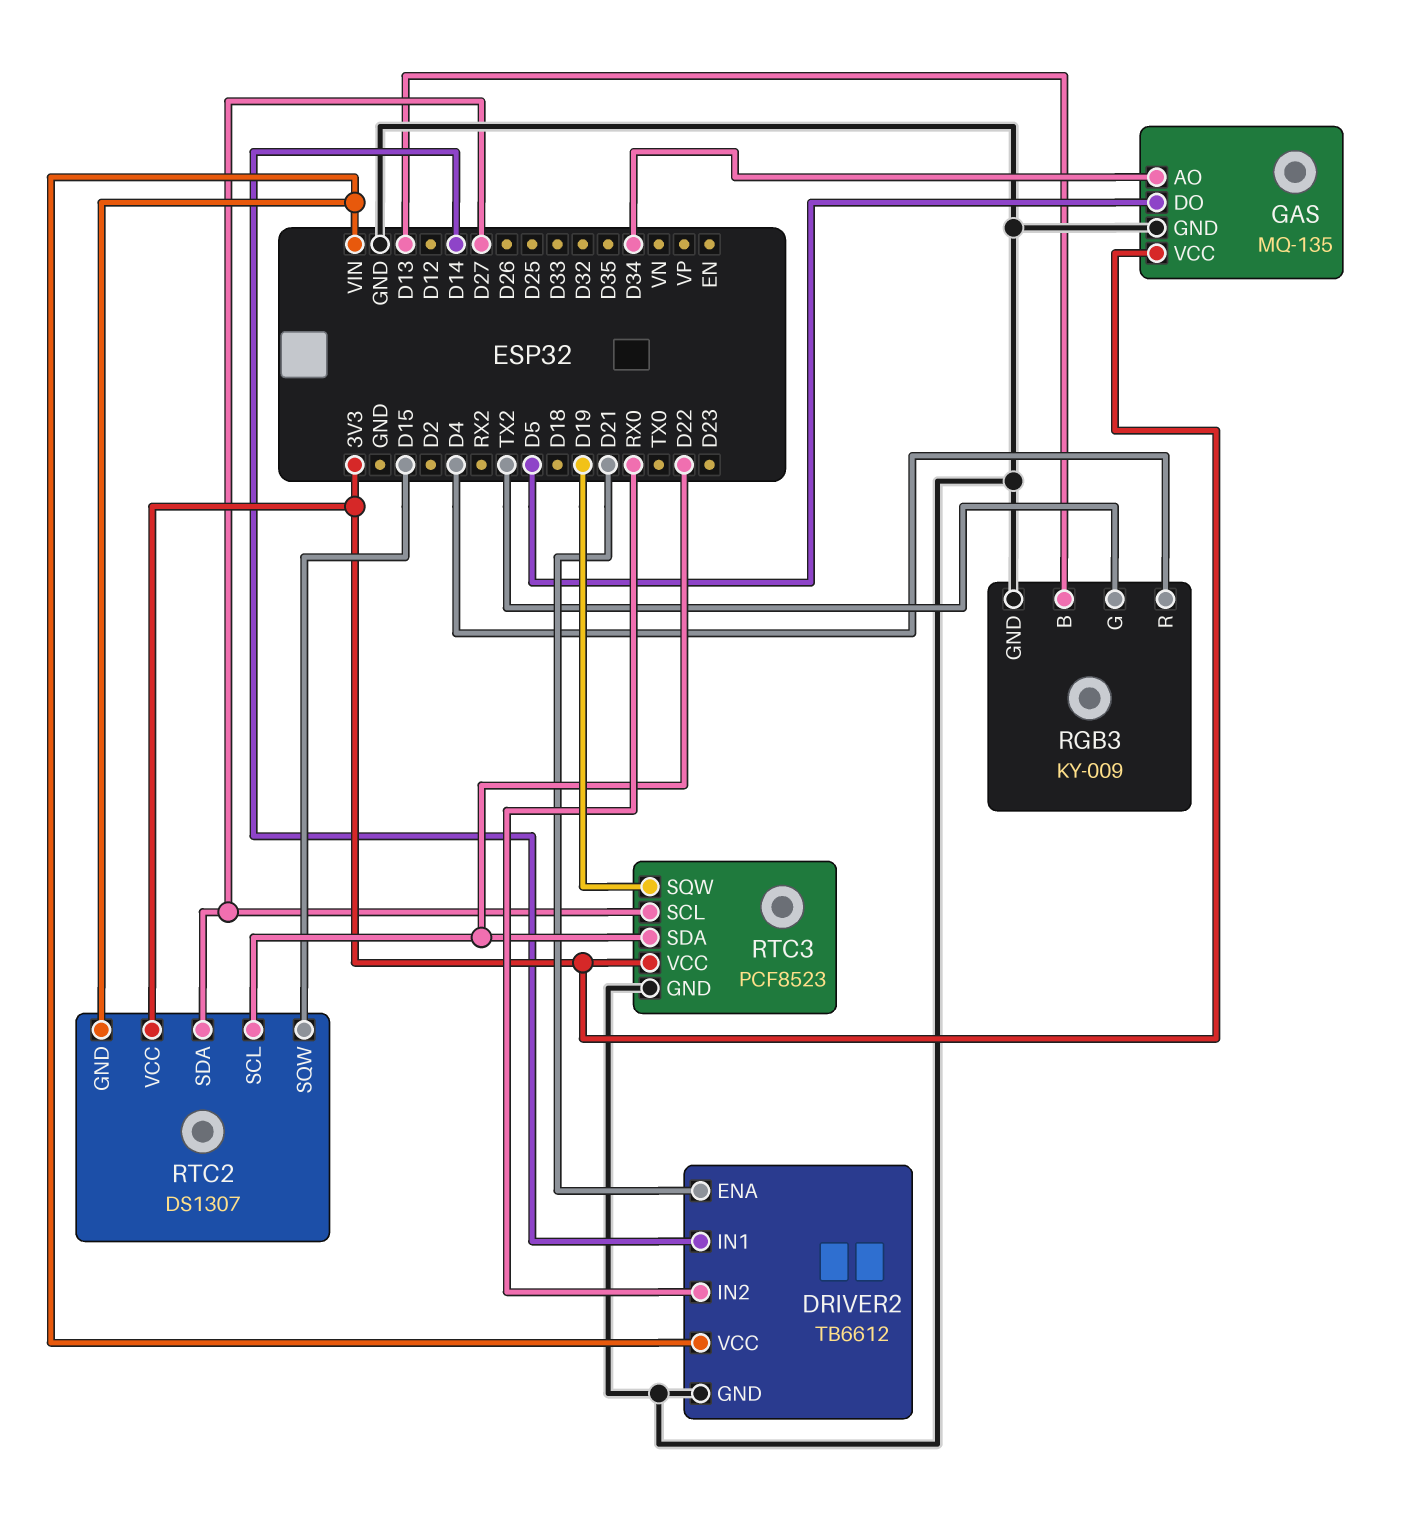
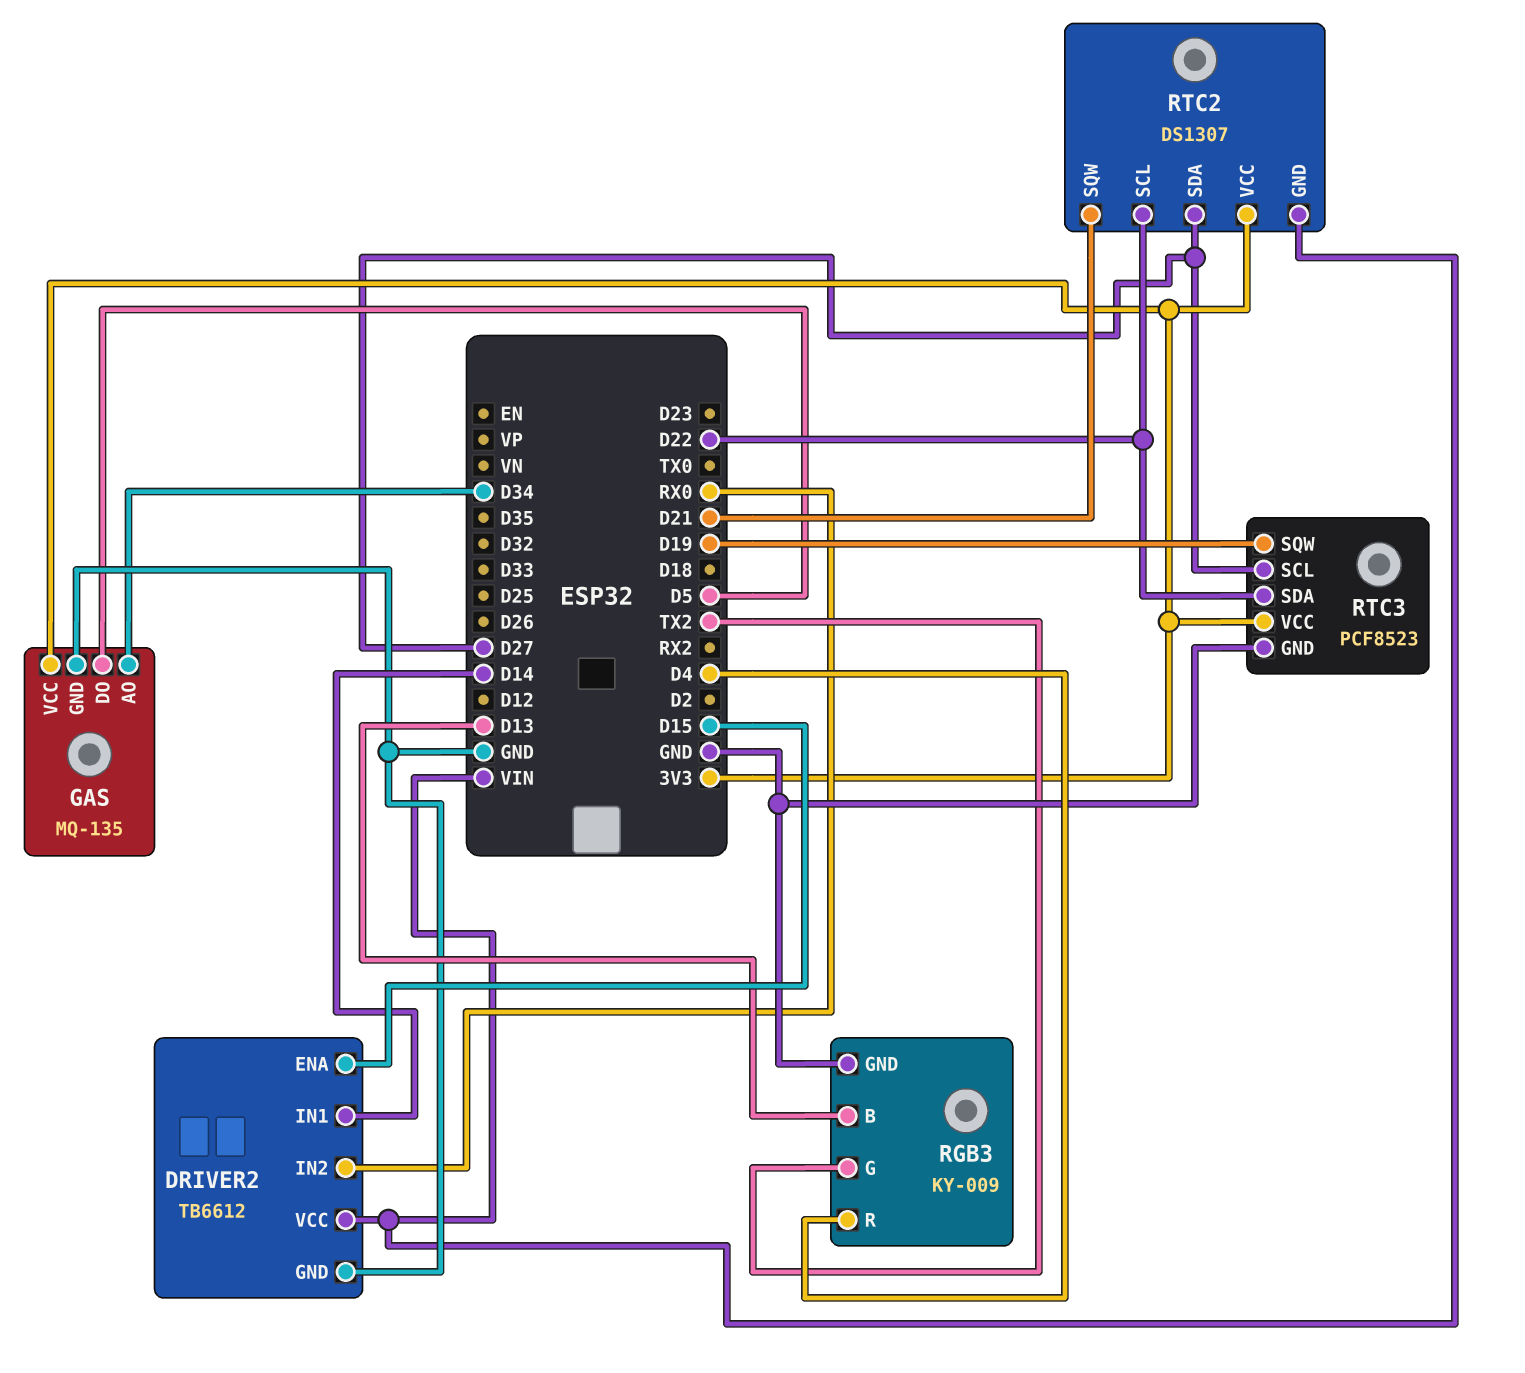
DRIVER2 pin ENA: D21 -> D15
RTC2 pin SQW: D15 -> D21

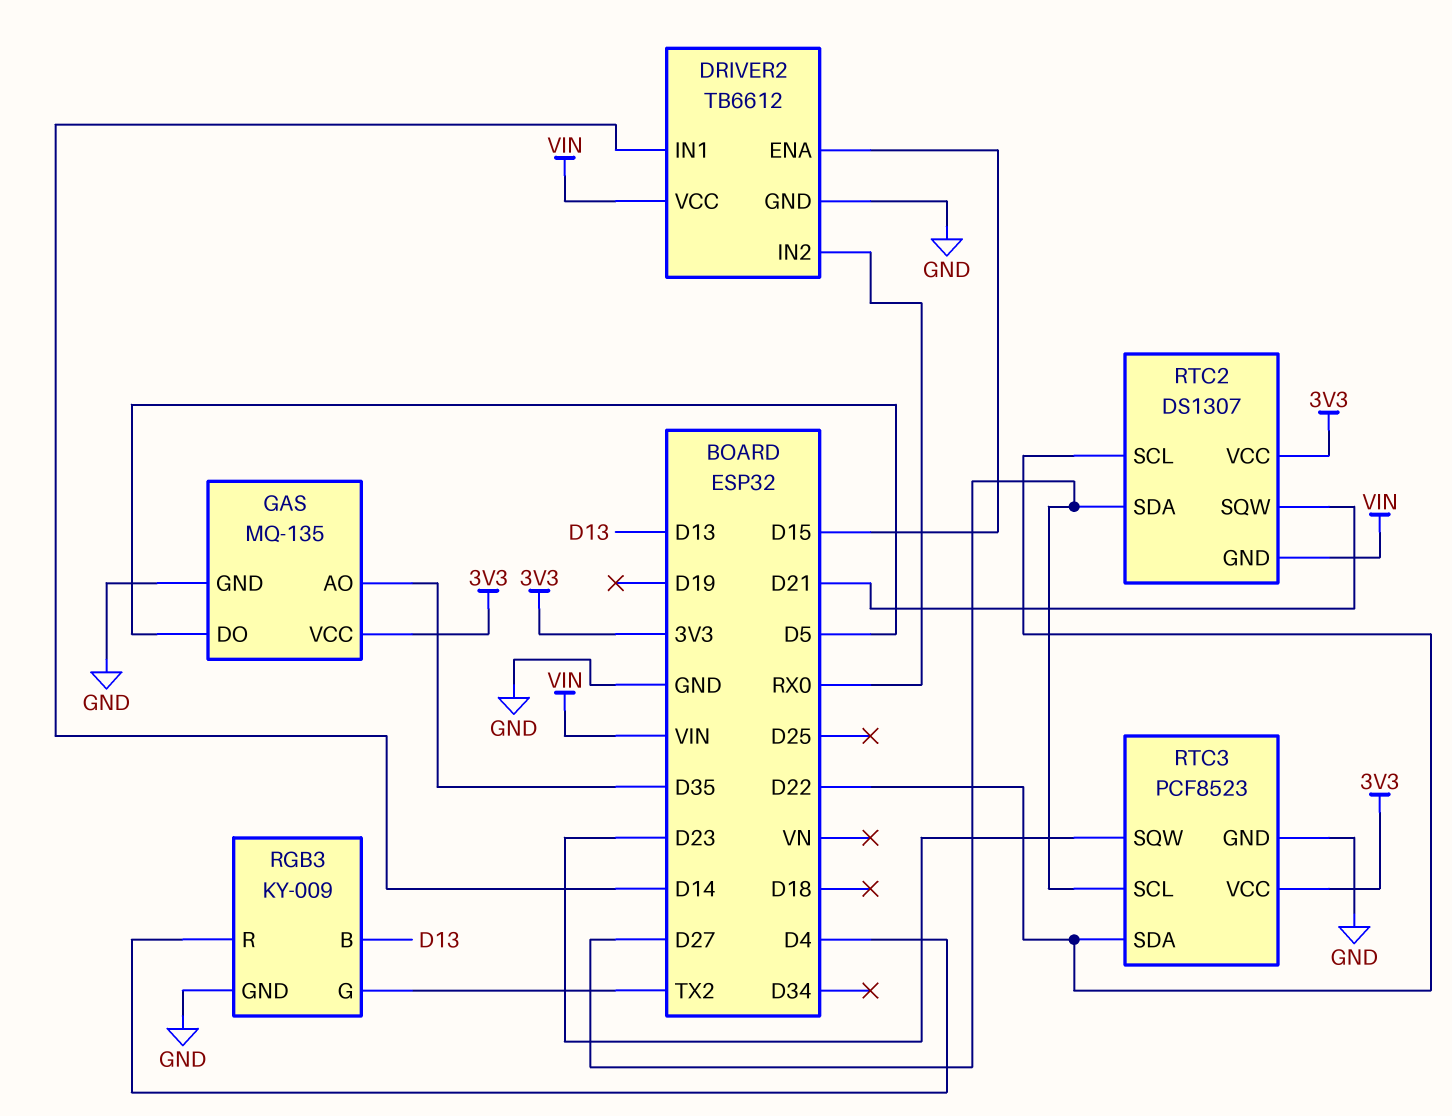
GAS pin AO: D34 -> D35
RTC3 pin SQW: D19 -> D23

